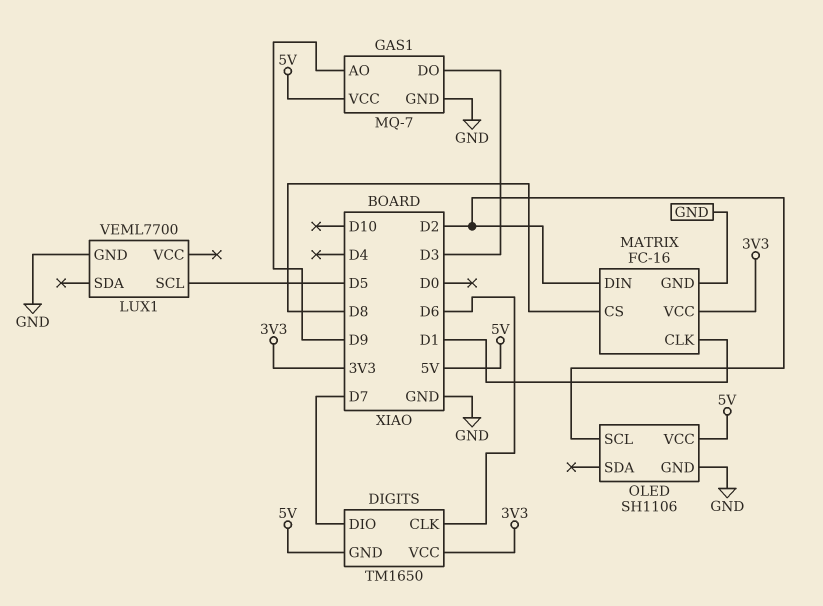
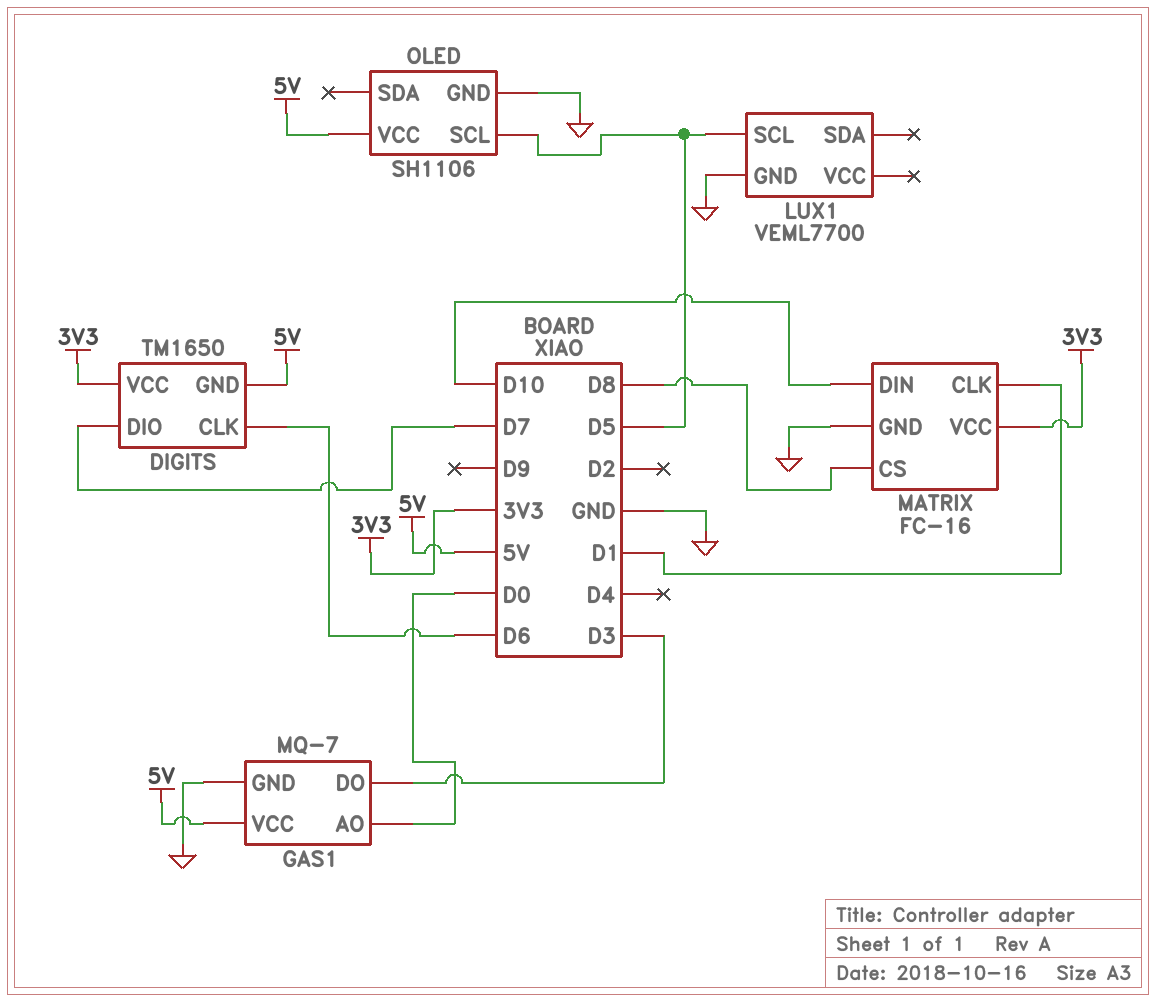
GAS1 pin AO: D9 -> D0
MATRIX pin DIN: D2 -> D10
OLED pin SCL: D2 -> D5

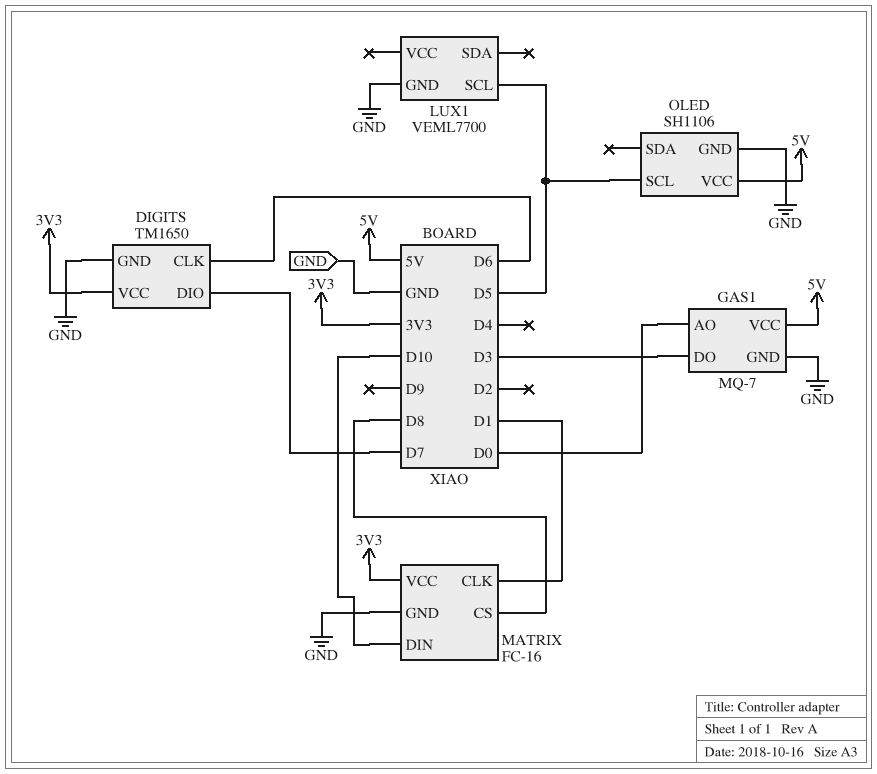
DIGITS pin GND: 5V -> GND

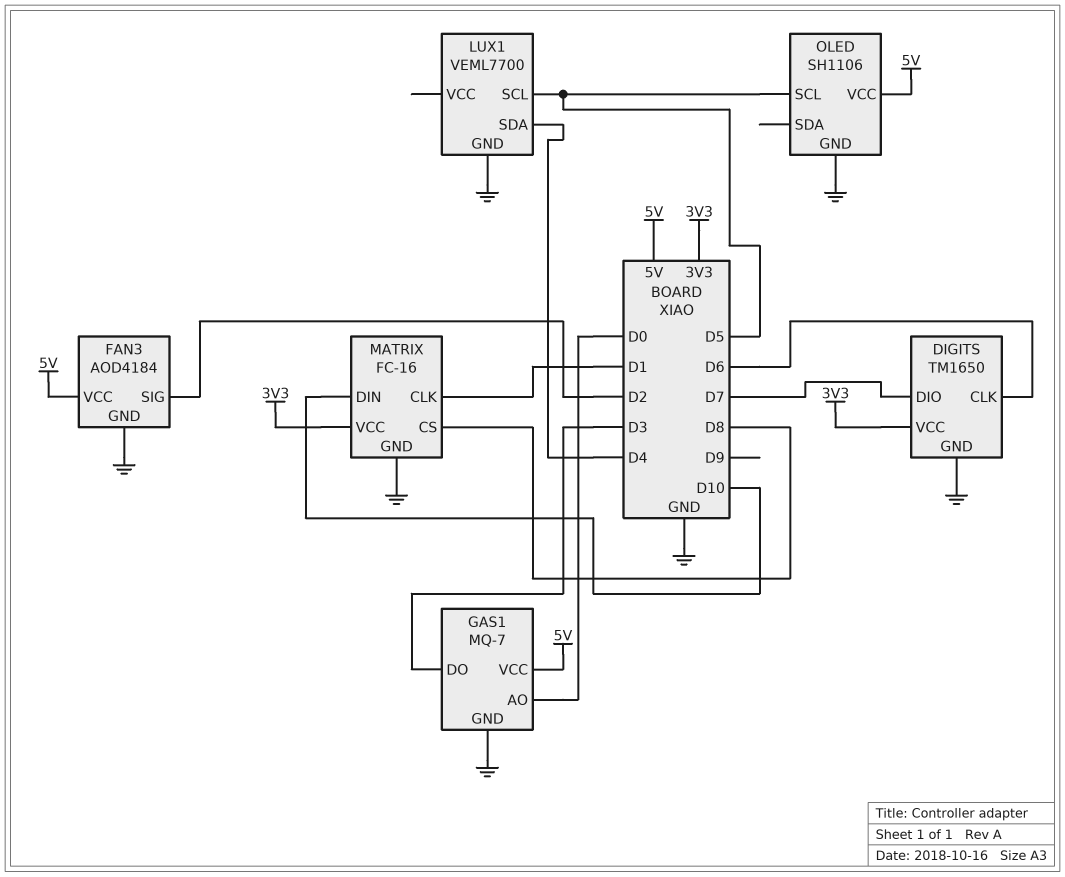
FAN3: none -> AOD4184
FAN3 pin GND: none -> GND
FAN3 pin SIG: none -> D2
FAN3 pin VCC: none -> 5V
LUX1 pin SDA: none -> D4

